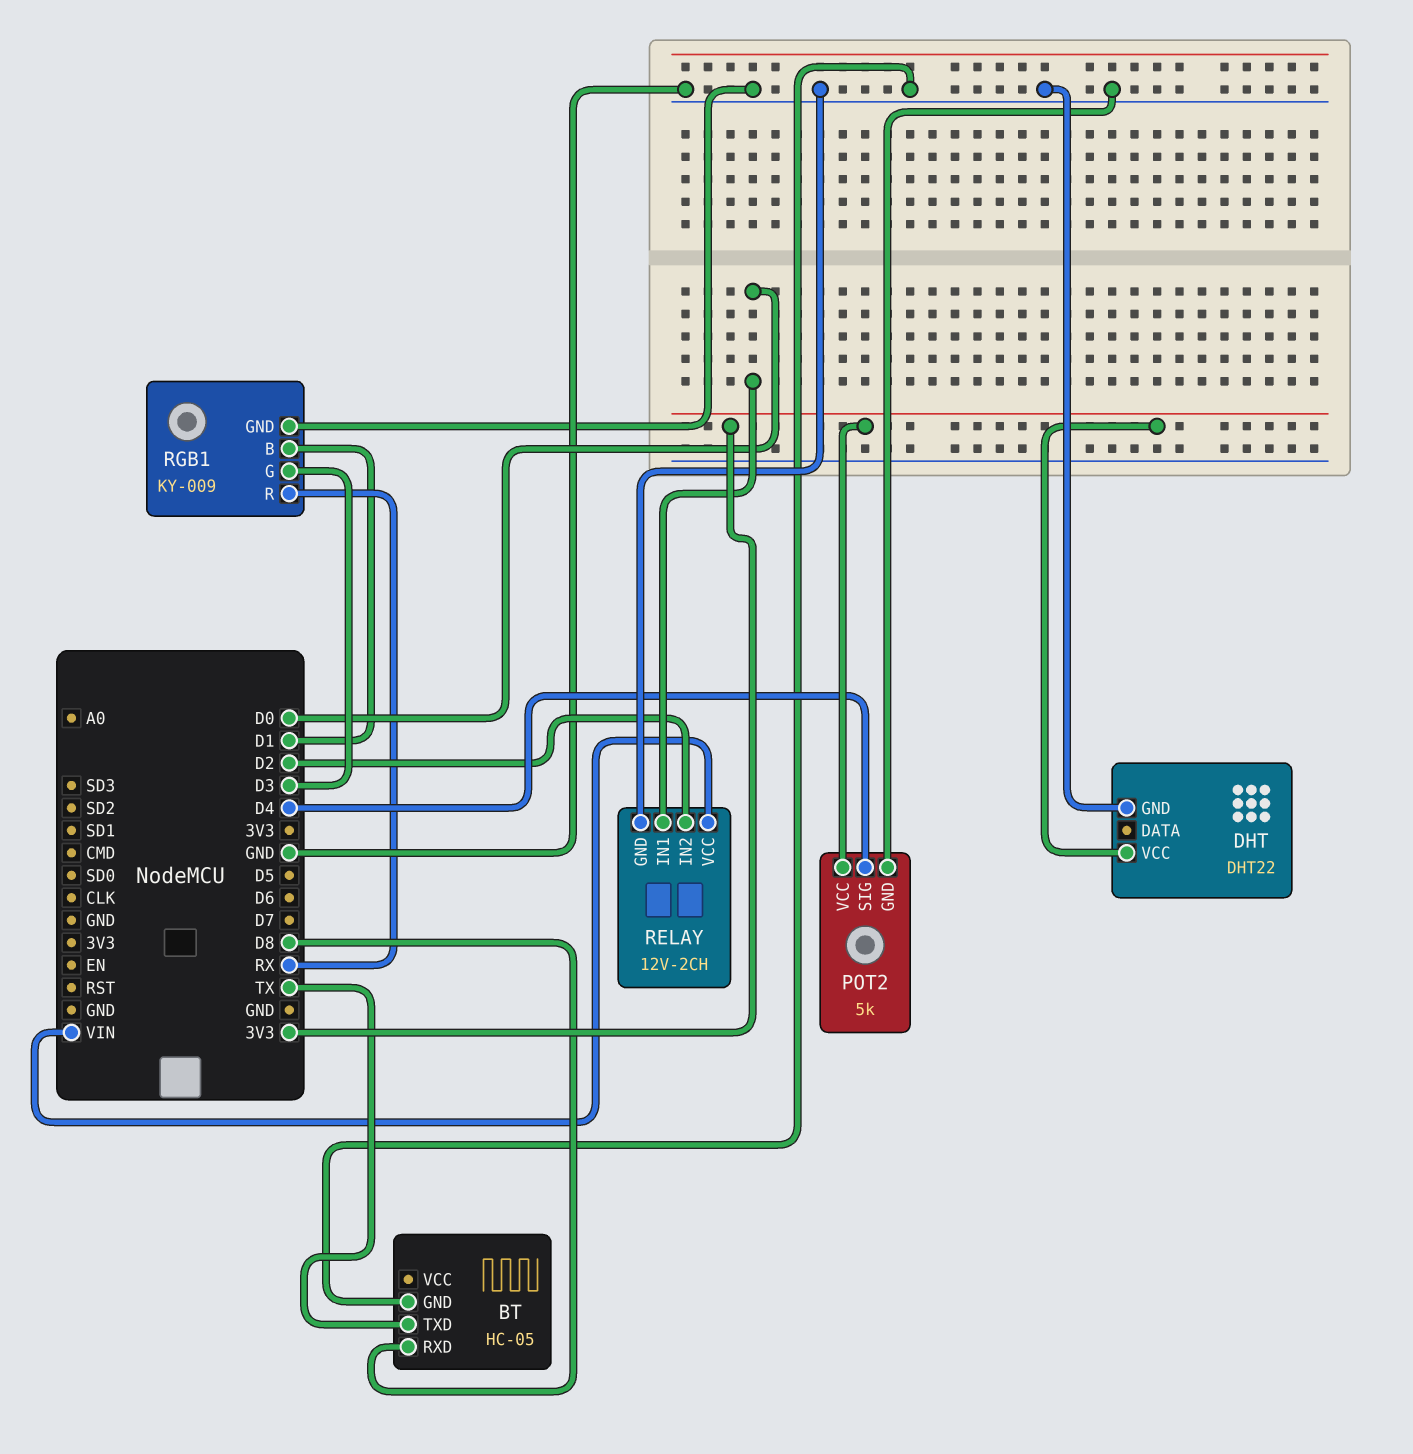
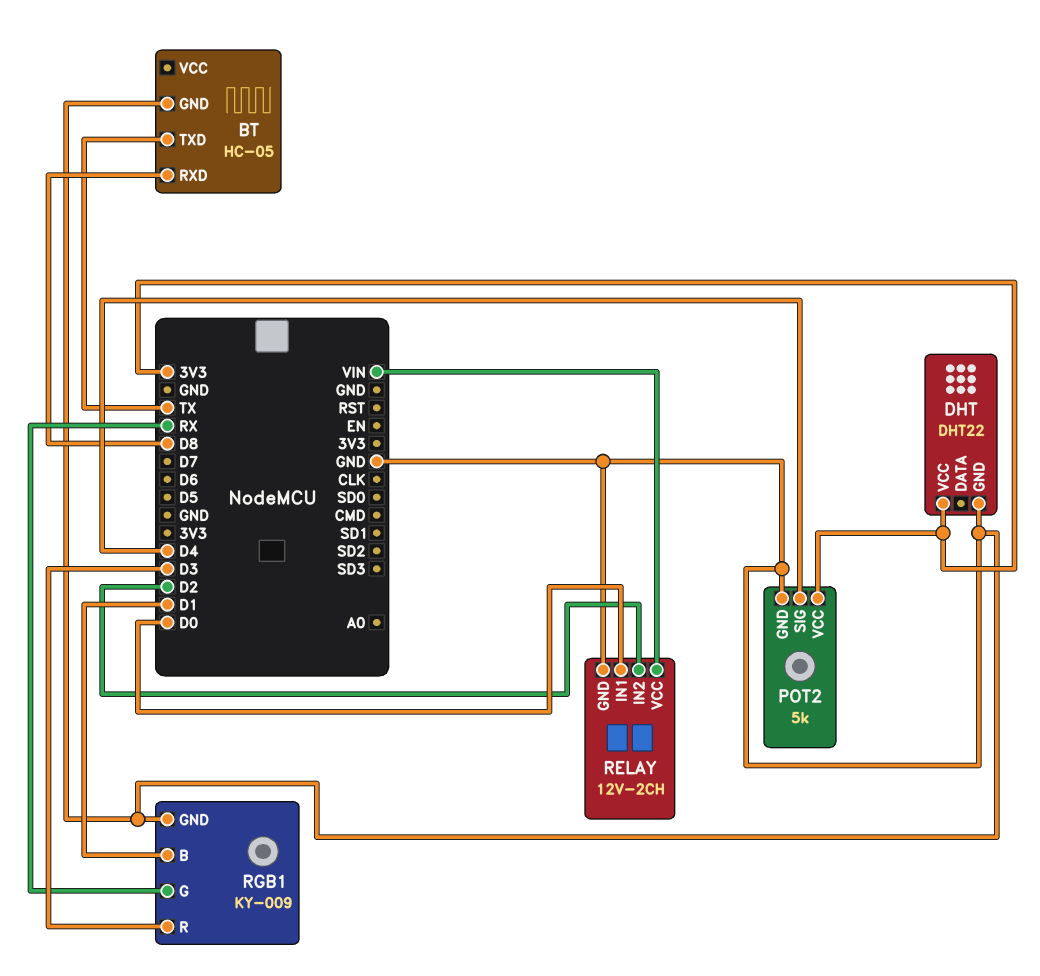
RGB1 pin G: D3 -> RX
RGB1 pin R: RX -> D3

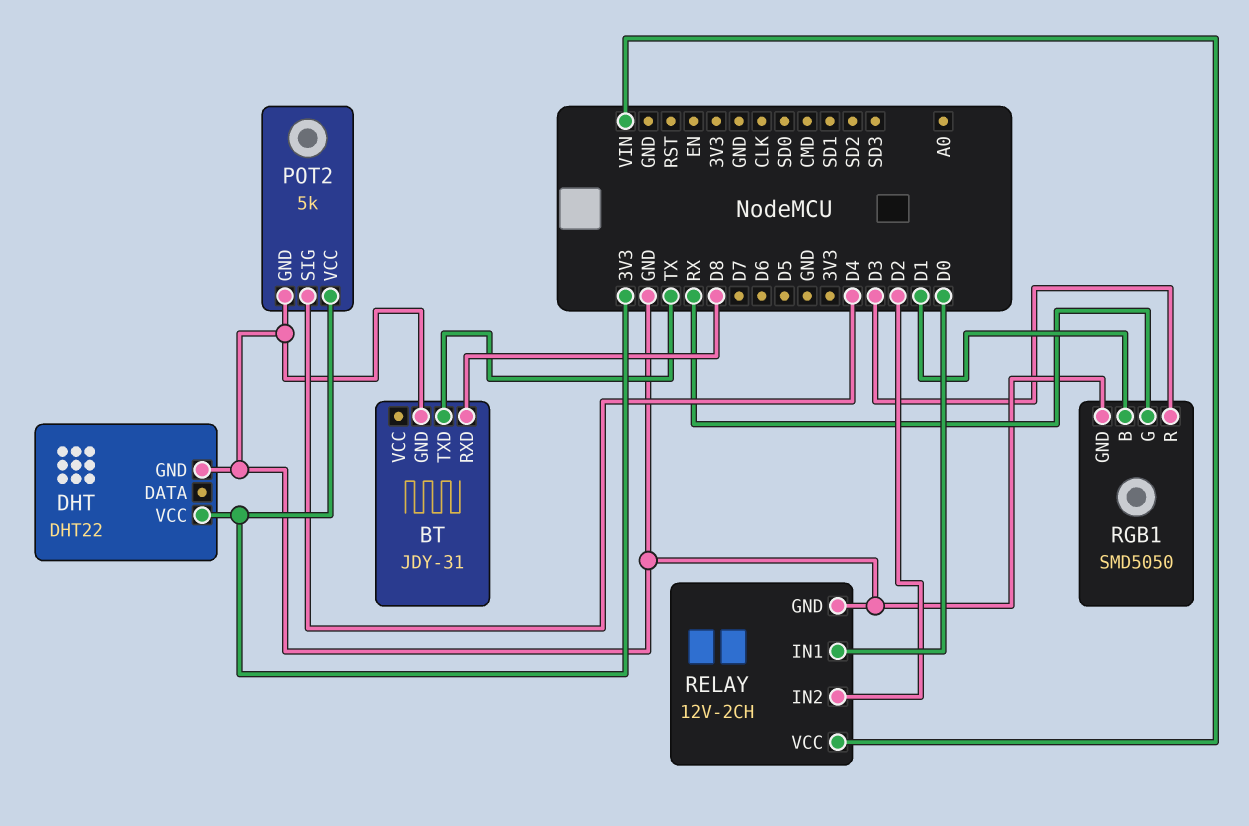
BT: HC-05 -> JDY-31
RGB1: KY-009 -> SMD5050

